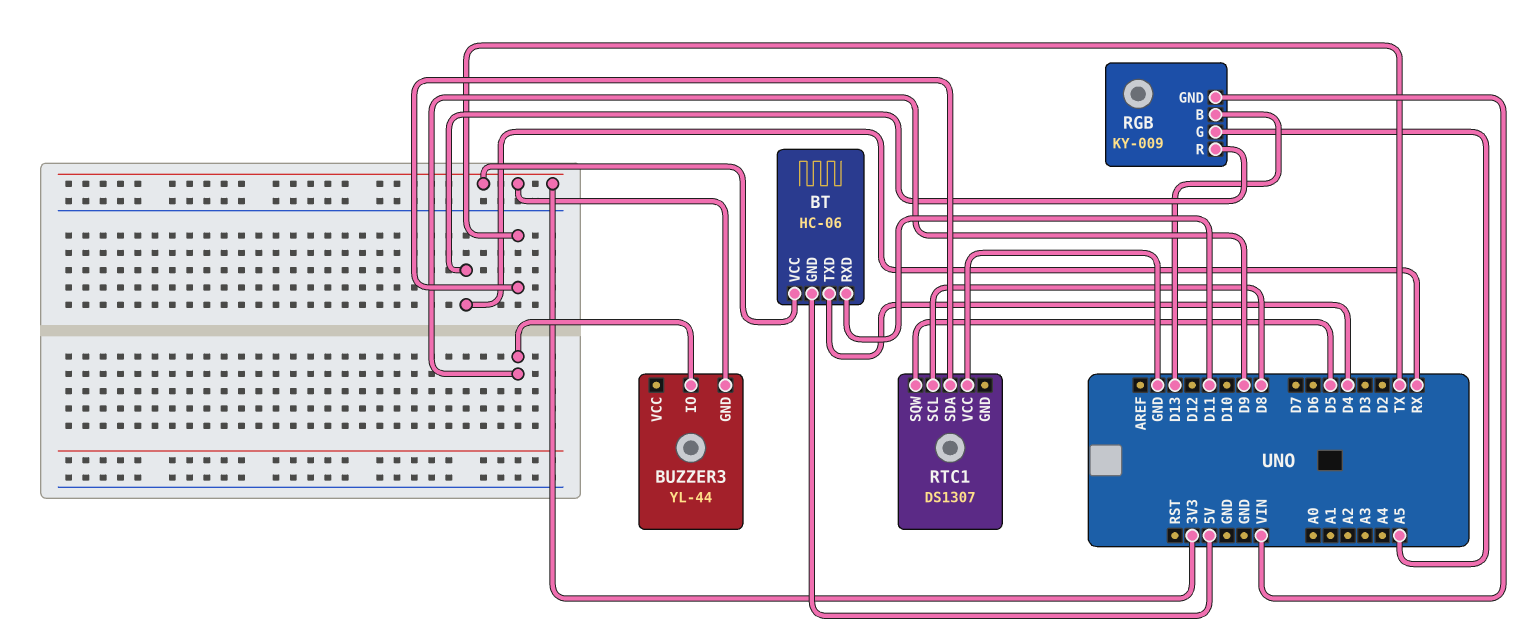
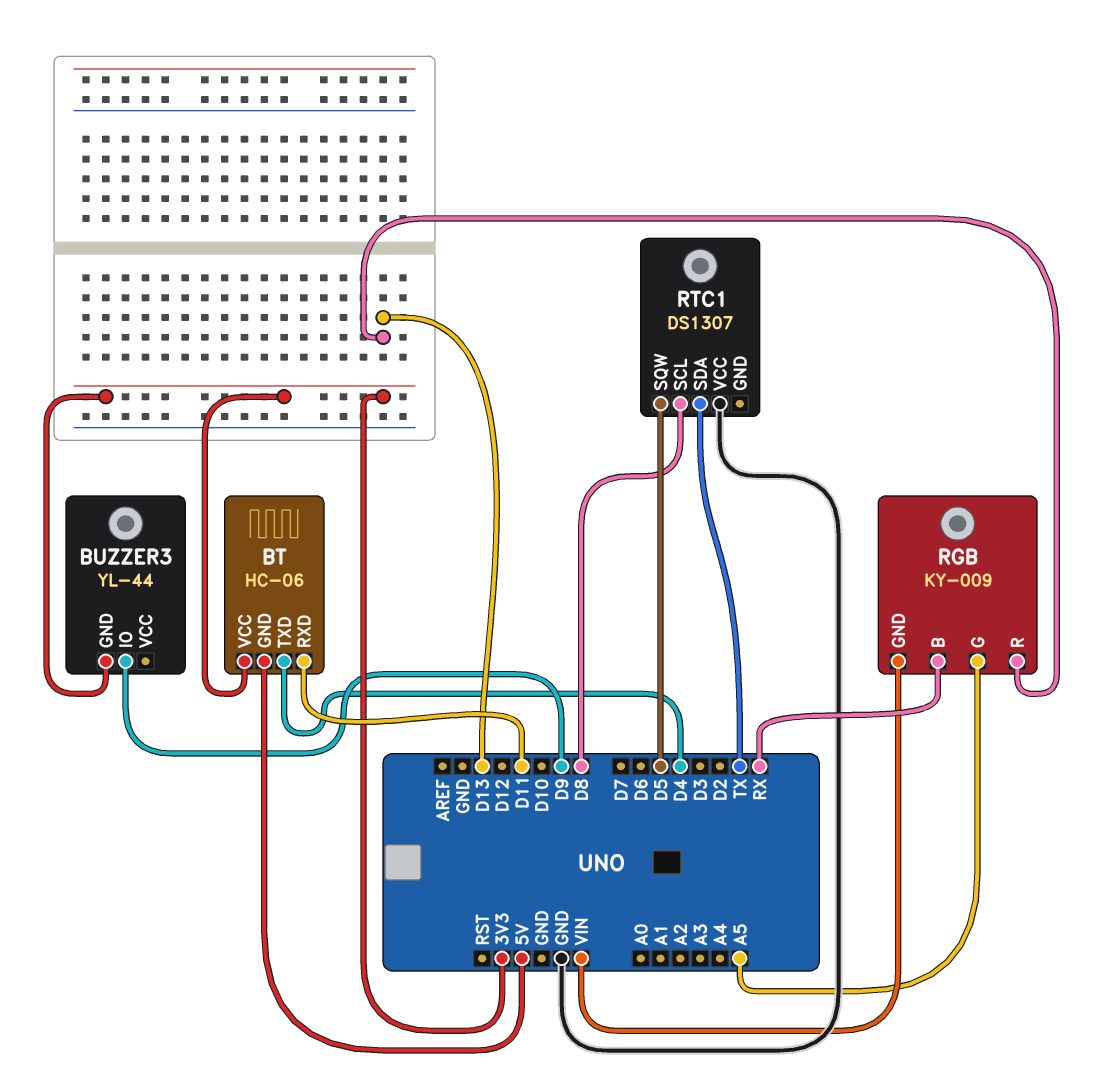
RGB pin B: D13 -> RX
RGB pin R: RX -> D13

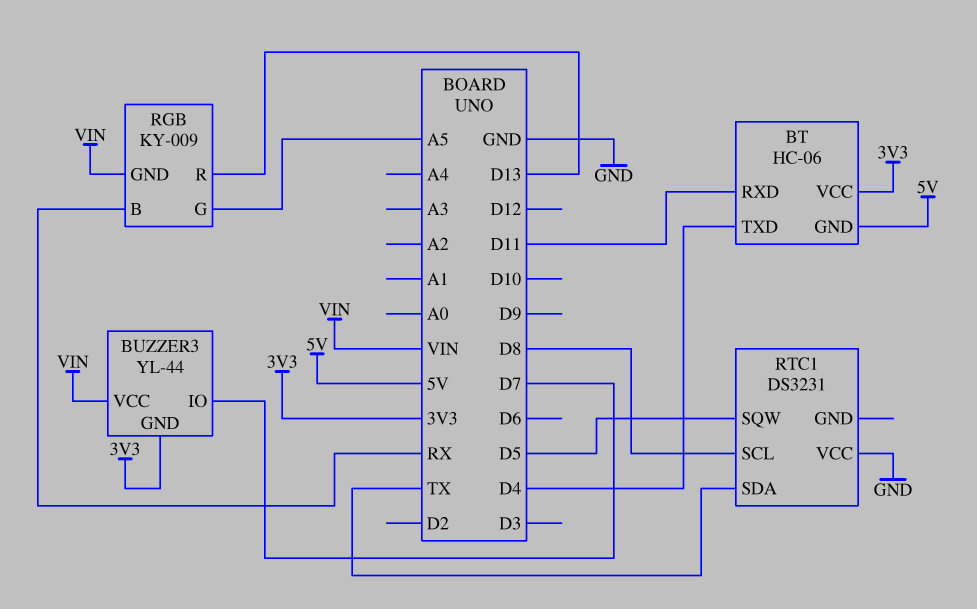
BUZZER3 pin IO: D9 -> D7
BUZZER3 pin VCC: none -> VIN
RTC1: DS1307 -> DS3231

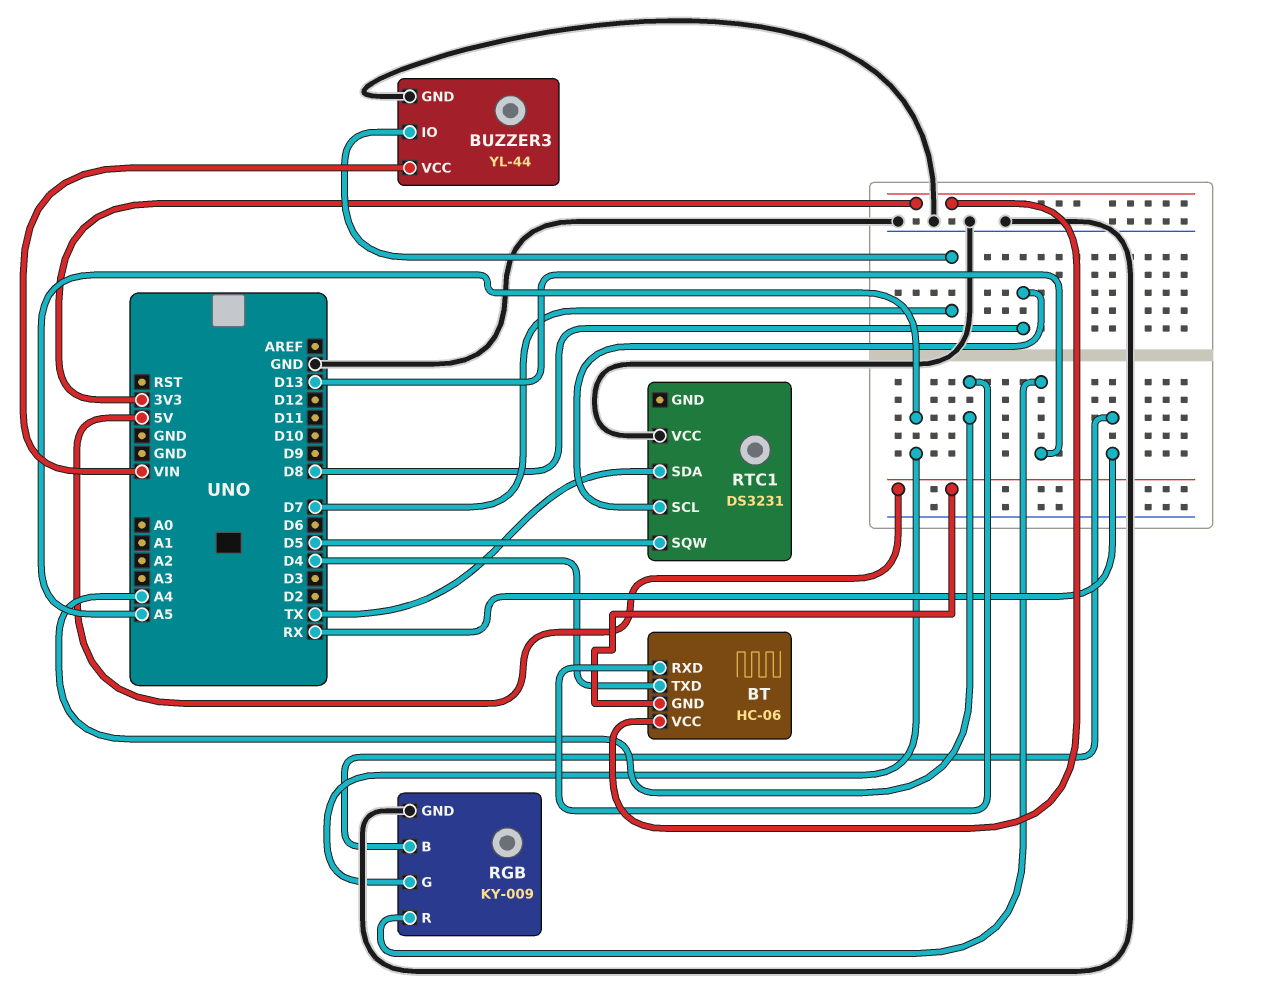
BT pin RXD: D11 -> A4
BUZZER3 pin GND: 3V3 -> GND
RGB pin GND: VIN -> GND

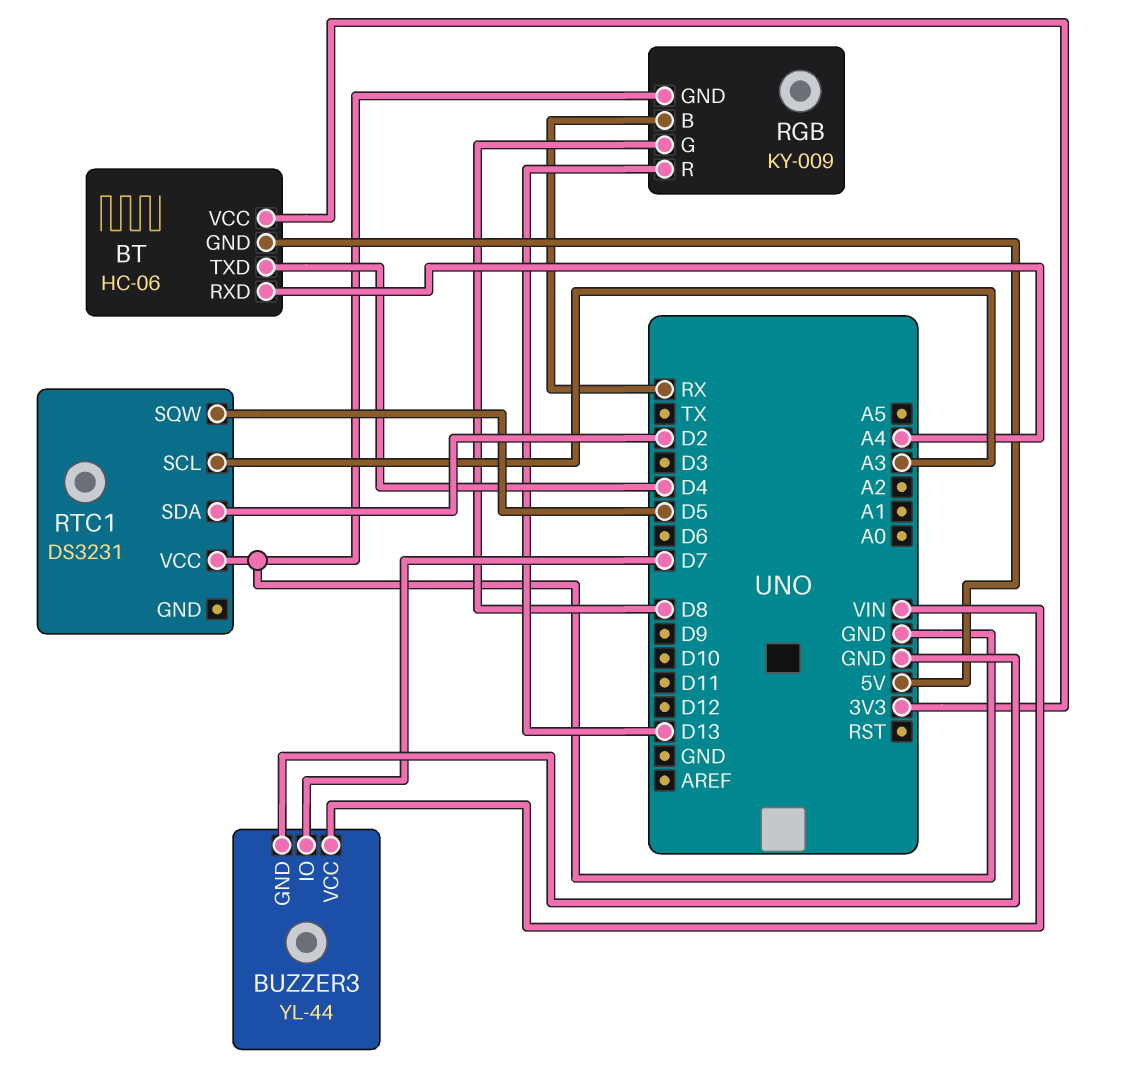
RGB pin G: A5 -> D8
RTC1 pin SCL: D8 -> A3
RTC1 pin SDA: TX -> D2

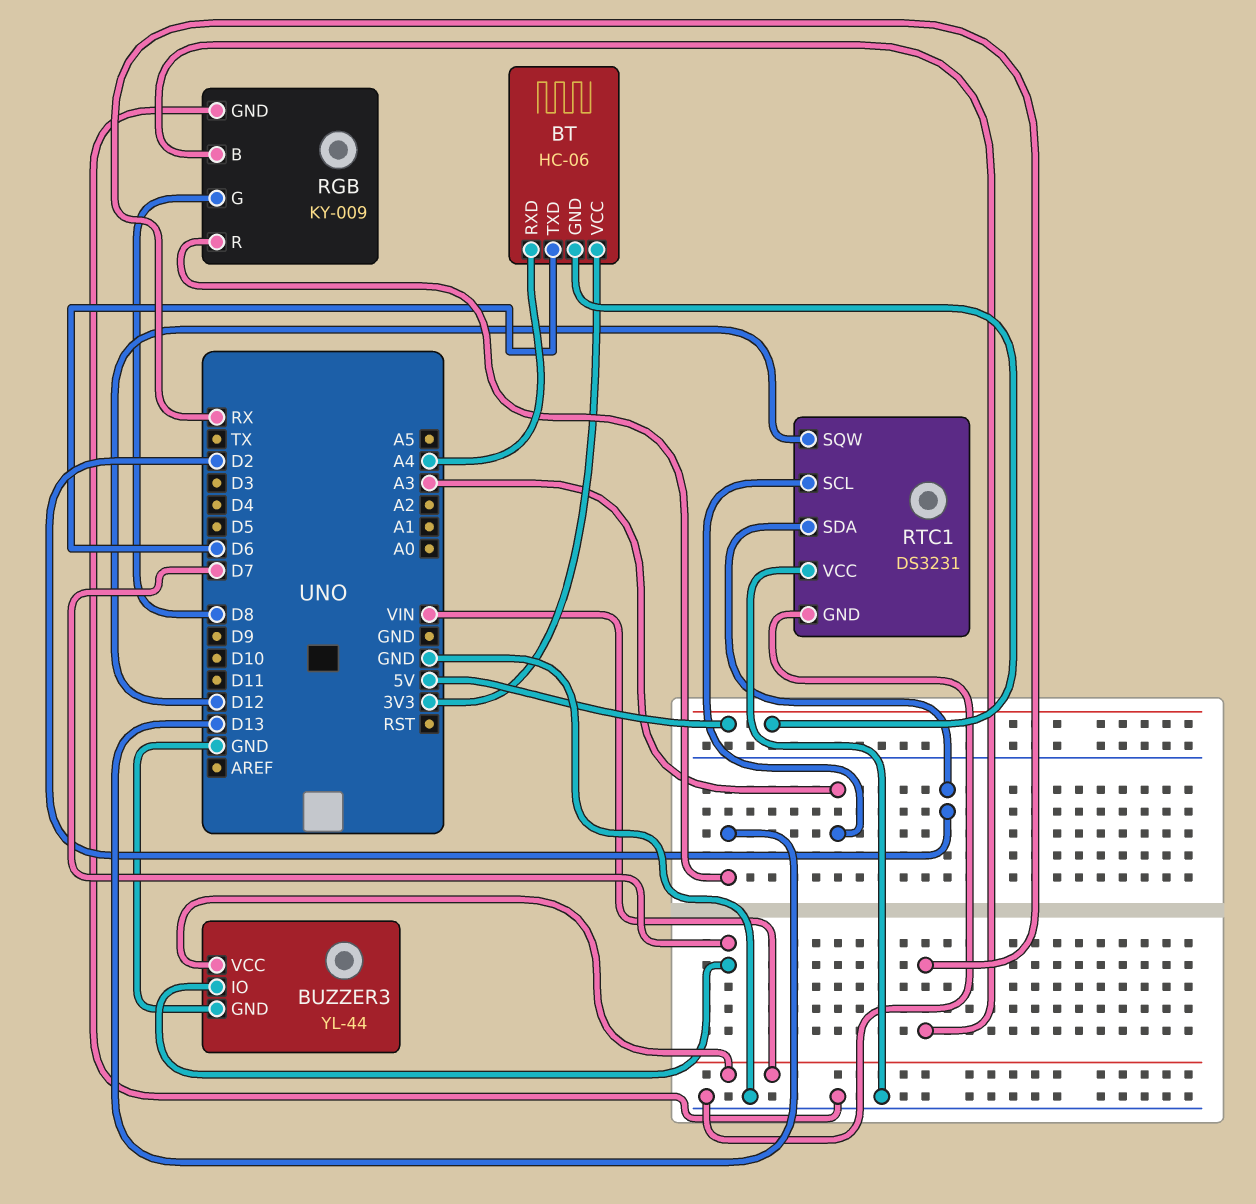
BT pin TXD: D4 -> D6
RTC1 pin GND: none -> GND
RTC1 pin SQW: D5 -> D12

